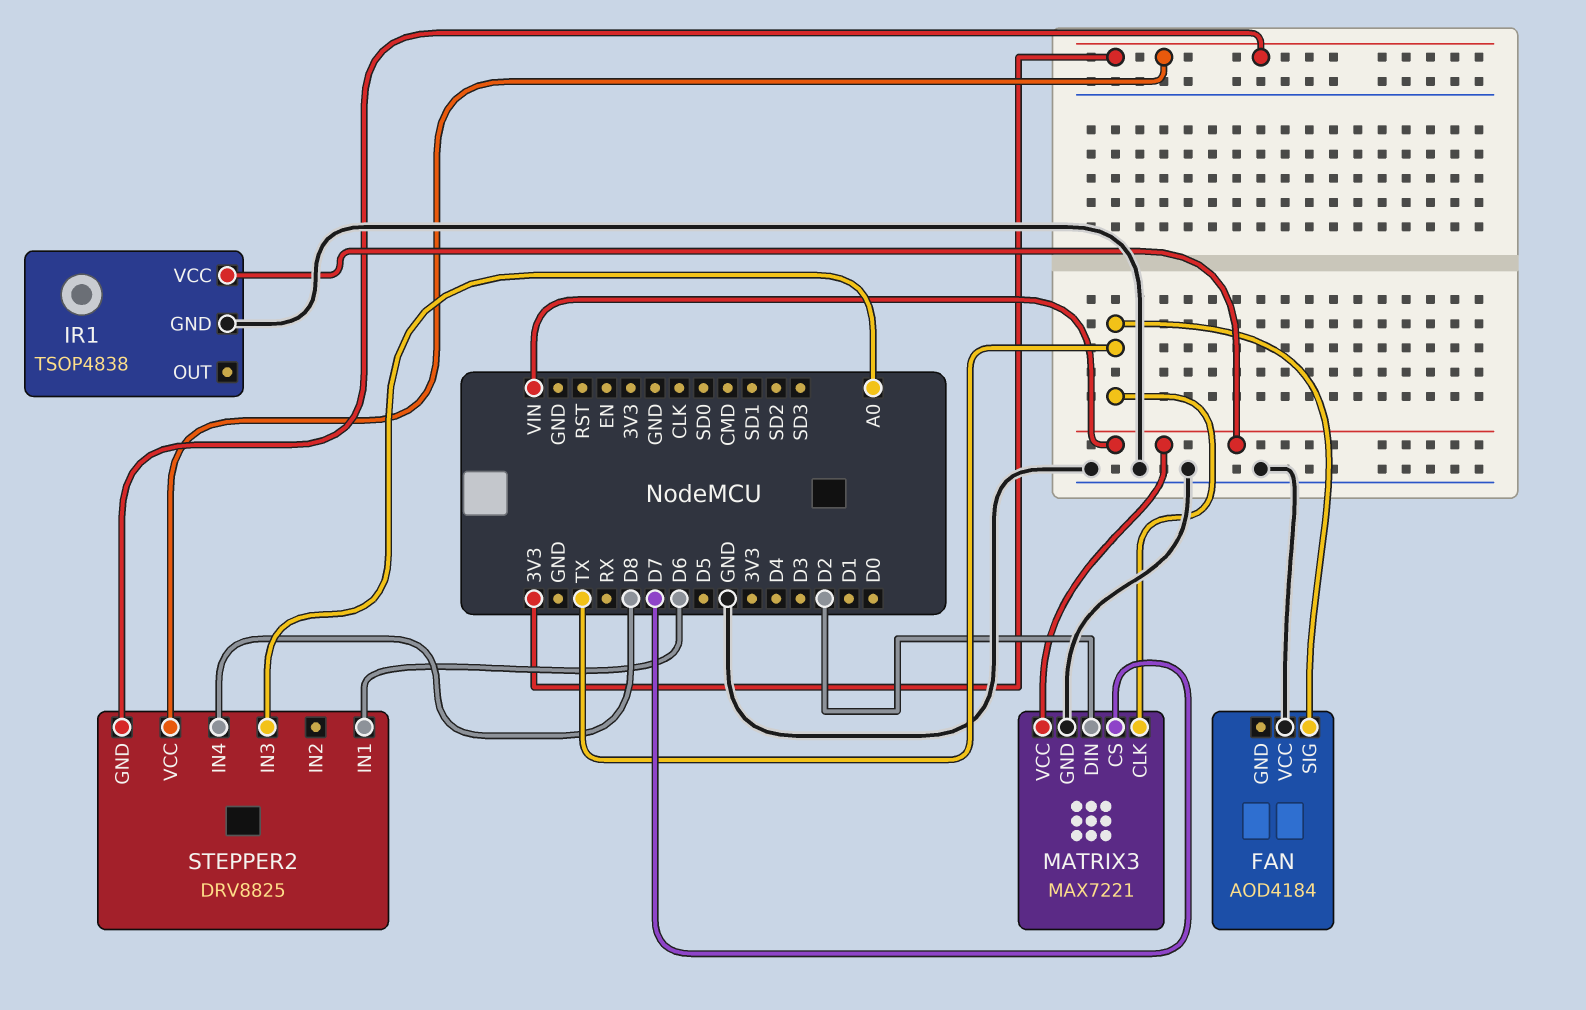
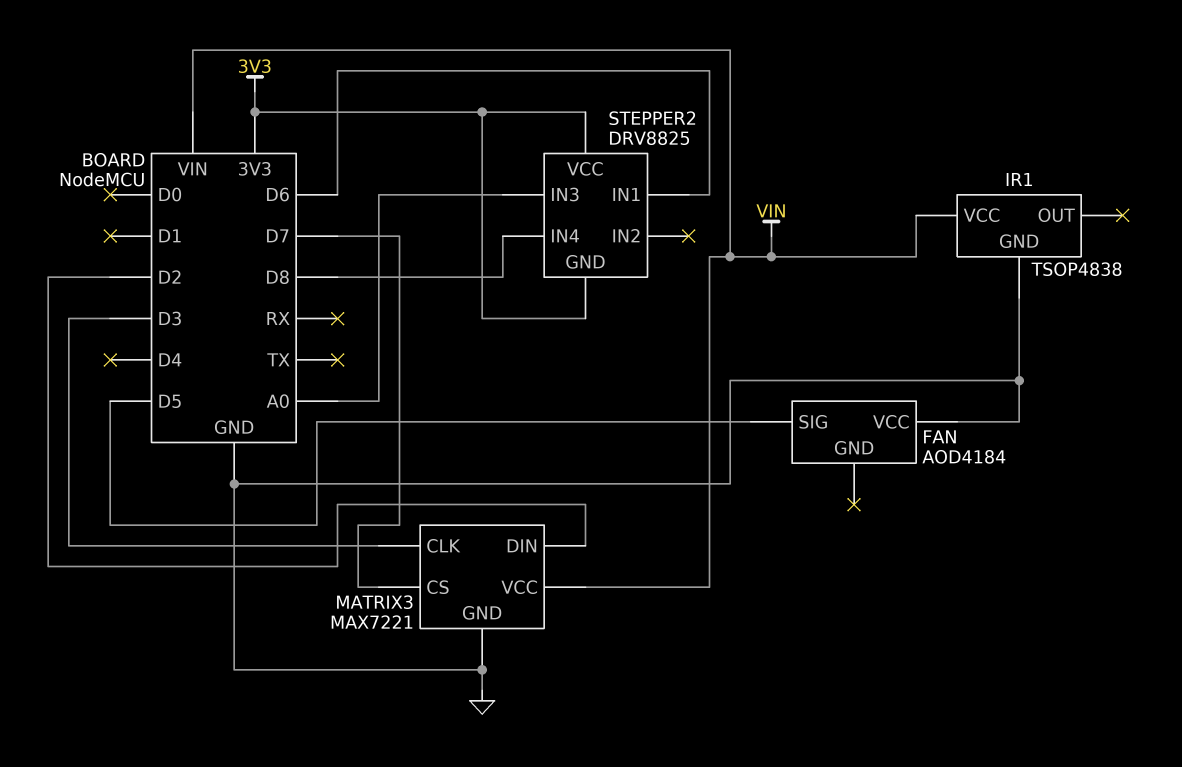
FAN pin SIG: TX -> D5
MATRIX3 pin CLK: TX -> D3

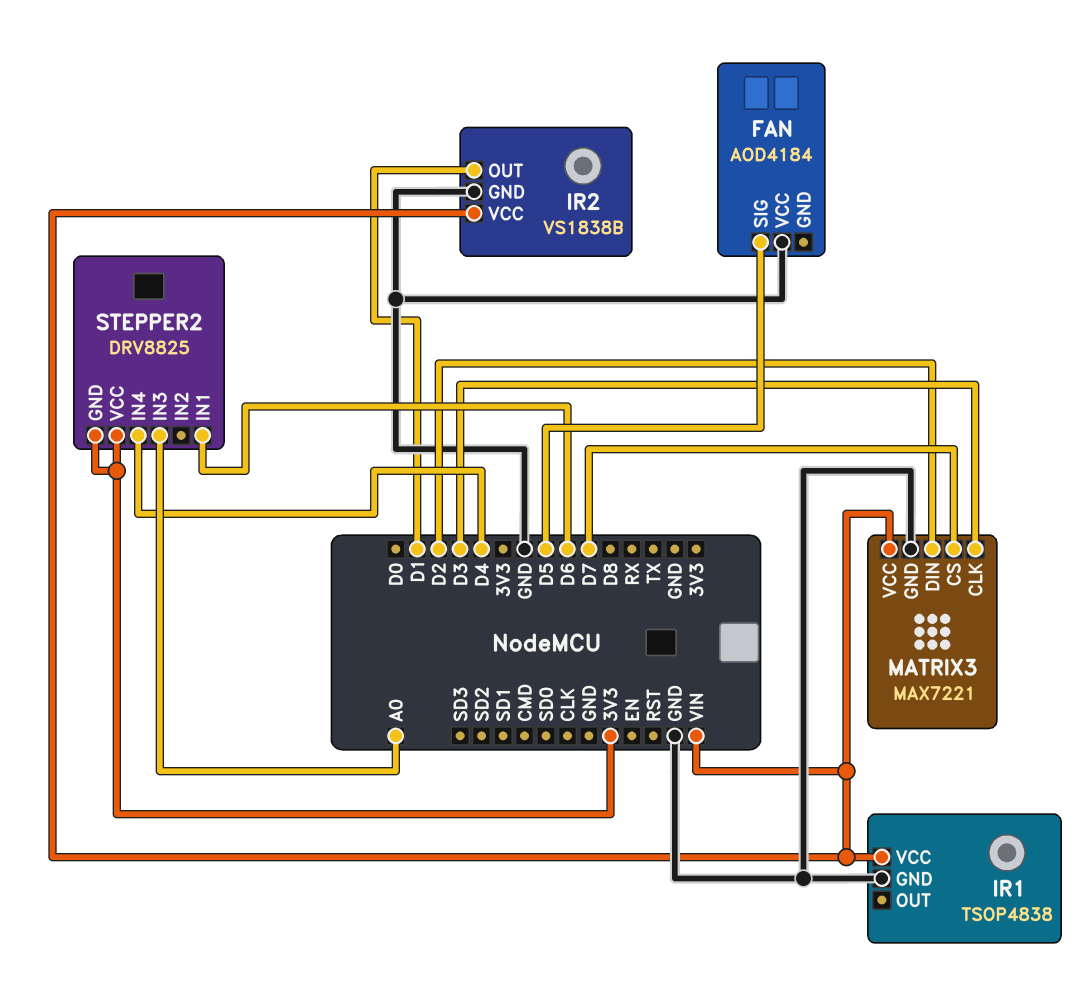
IR2: none -> VS1838B
IR2 pin GND: none -> GND
IR2 pin OUT: none -> D1
IR2 pin VCC: none -> VIN
STEPPER2 pin IN4: D8 -> D4

